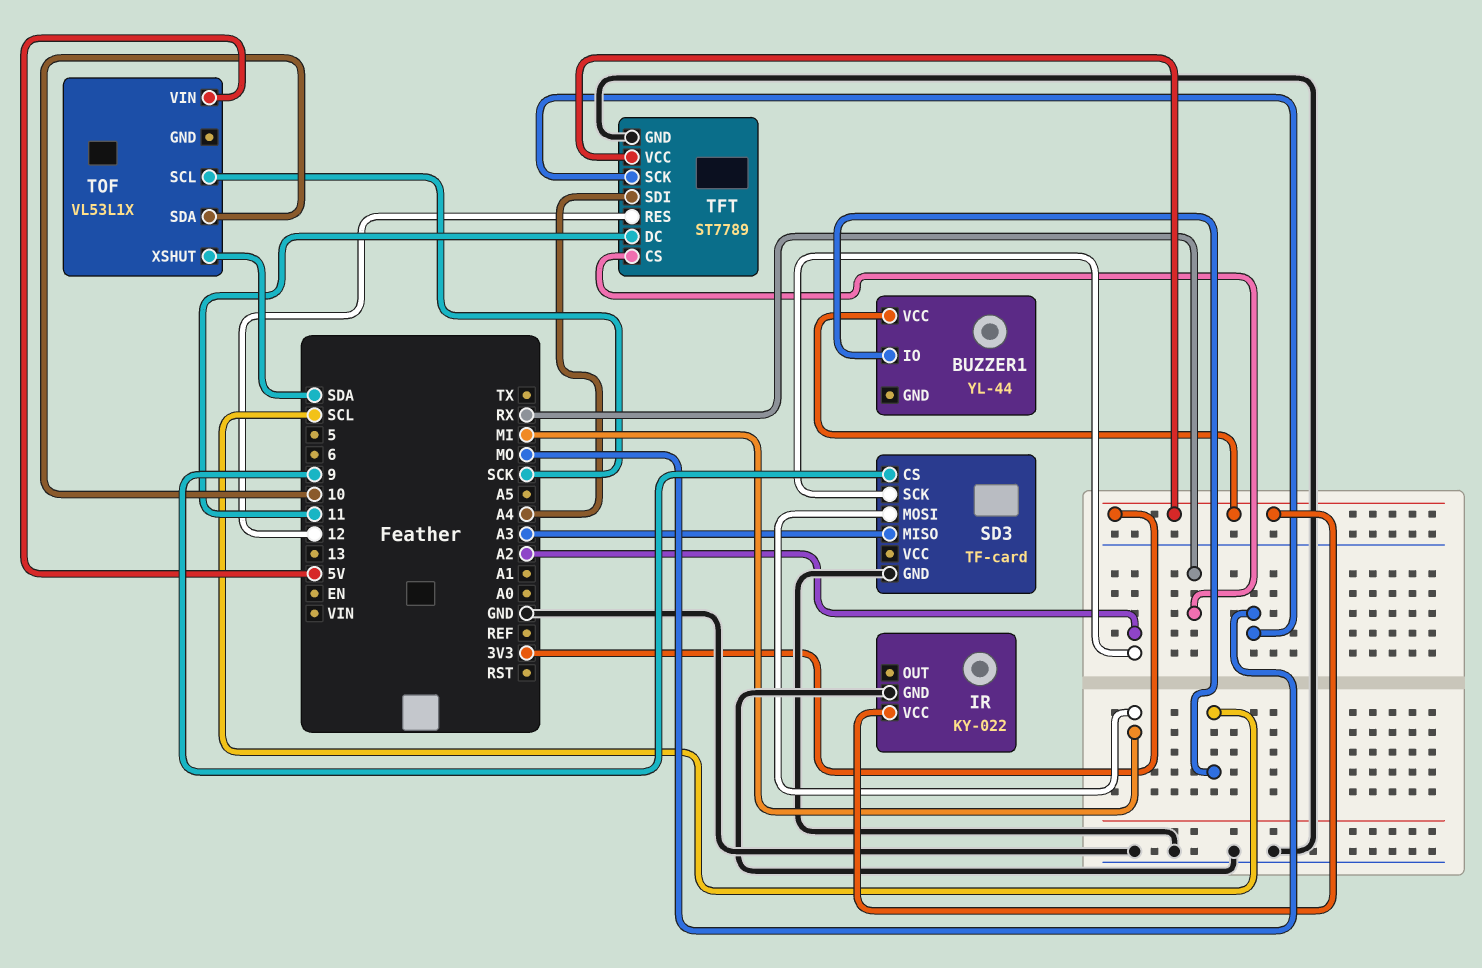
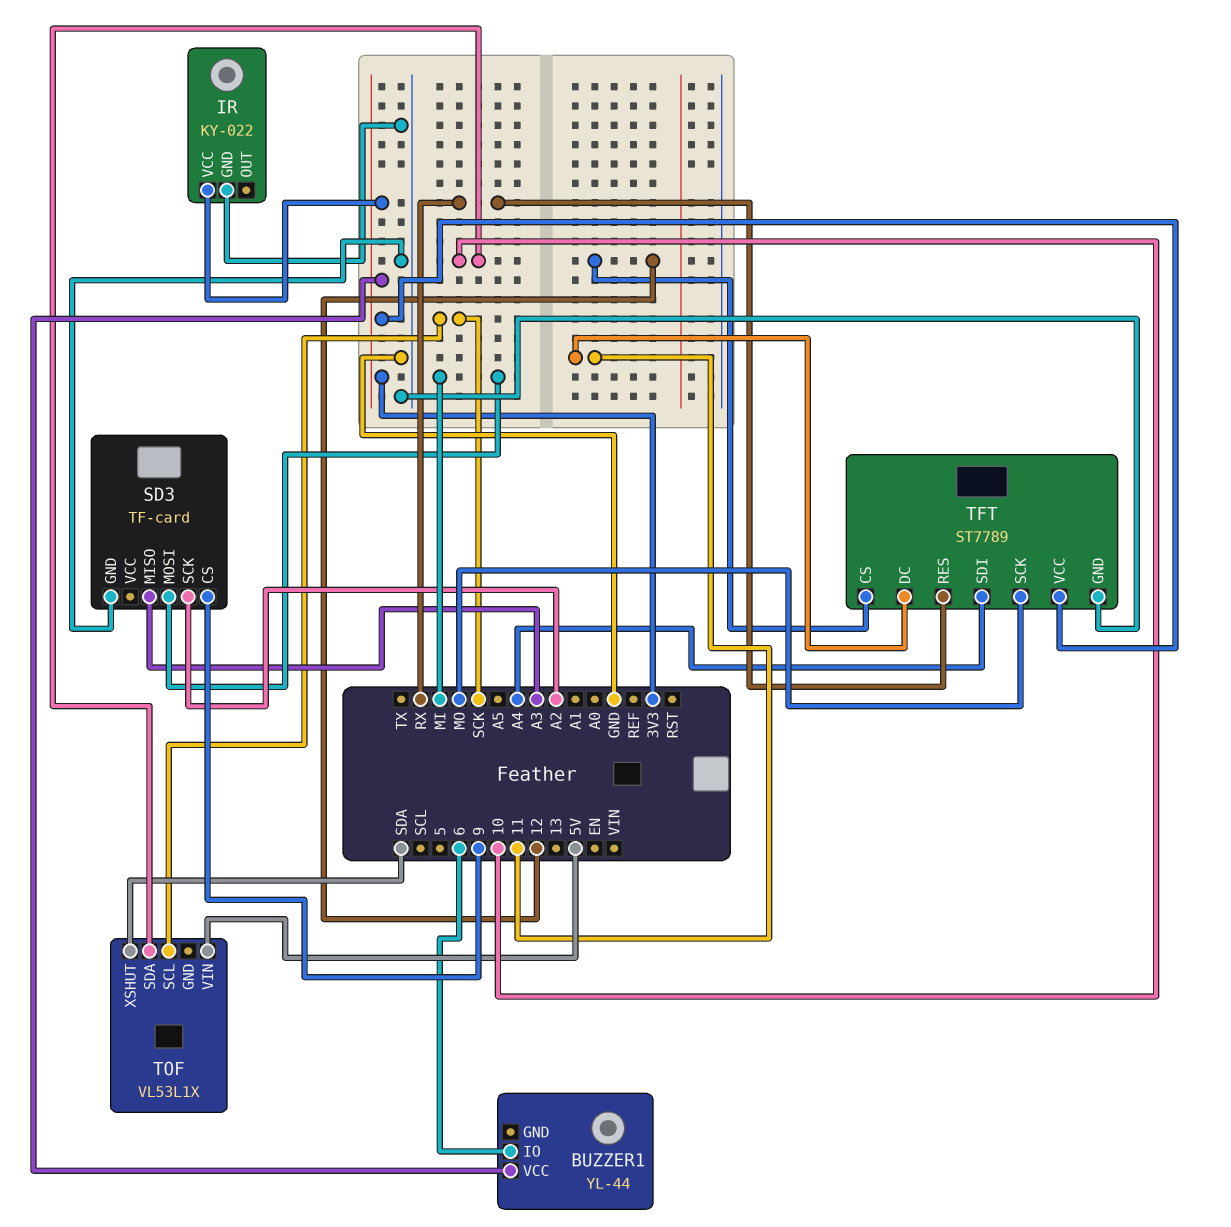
BUZZER1 pin IO: SCL -> 6
TFT pin CS: RX -> 12
TFT pin RES: 12 -> RX

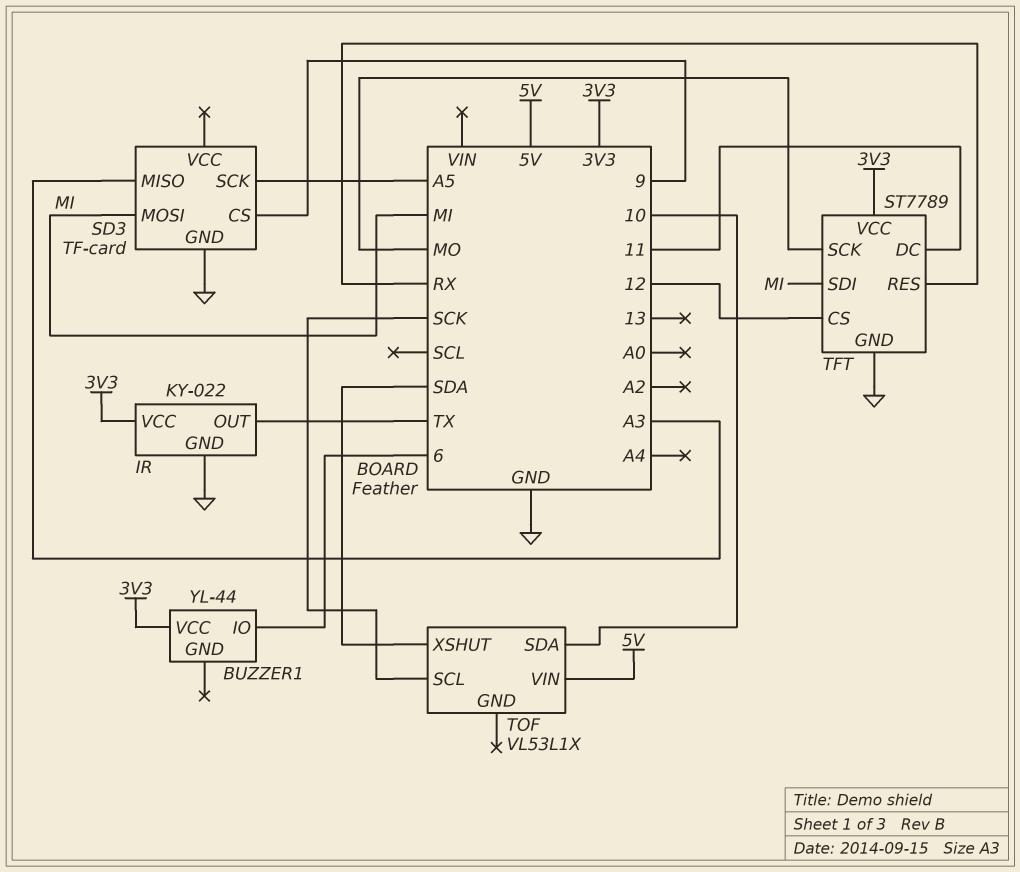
IR pin OUT: none -> TX
SD3 pin SCK: A2 -> A5
TFT pin SDI: A4 -> MI

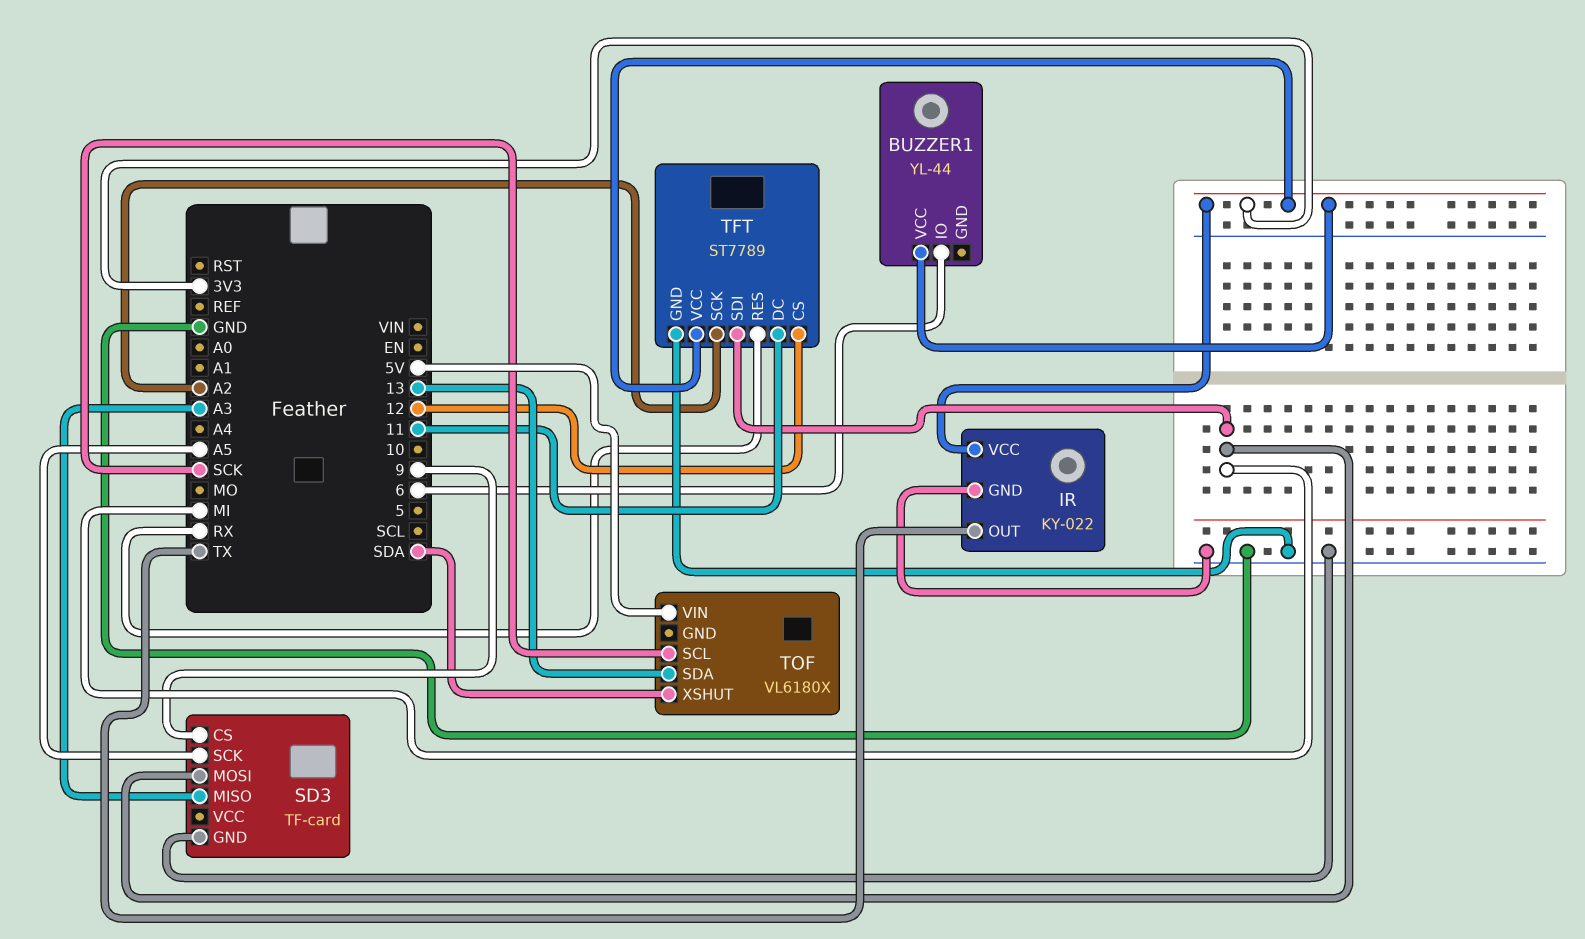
TFT pin SCK: MO -> A2
TOF: VL53L1X -> VL6180X
TOF pin SDA: 10 -> 13

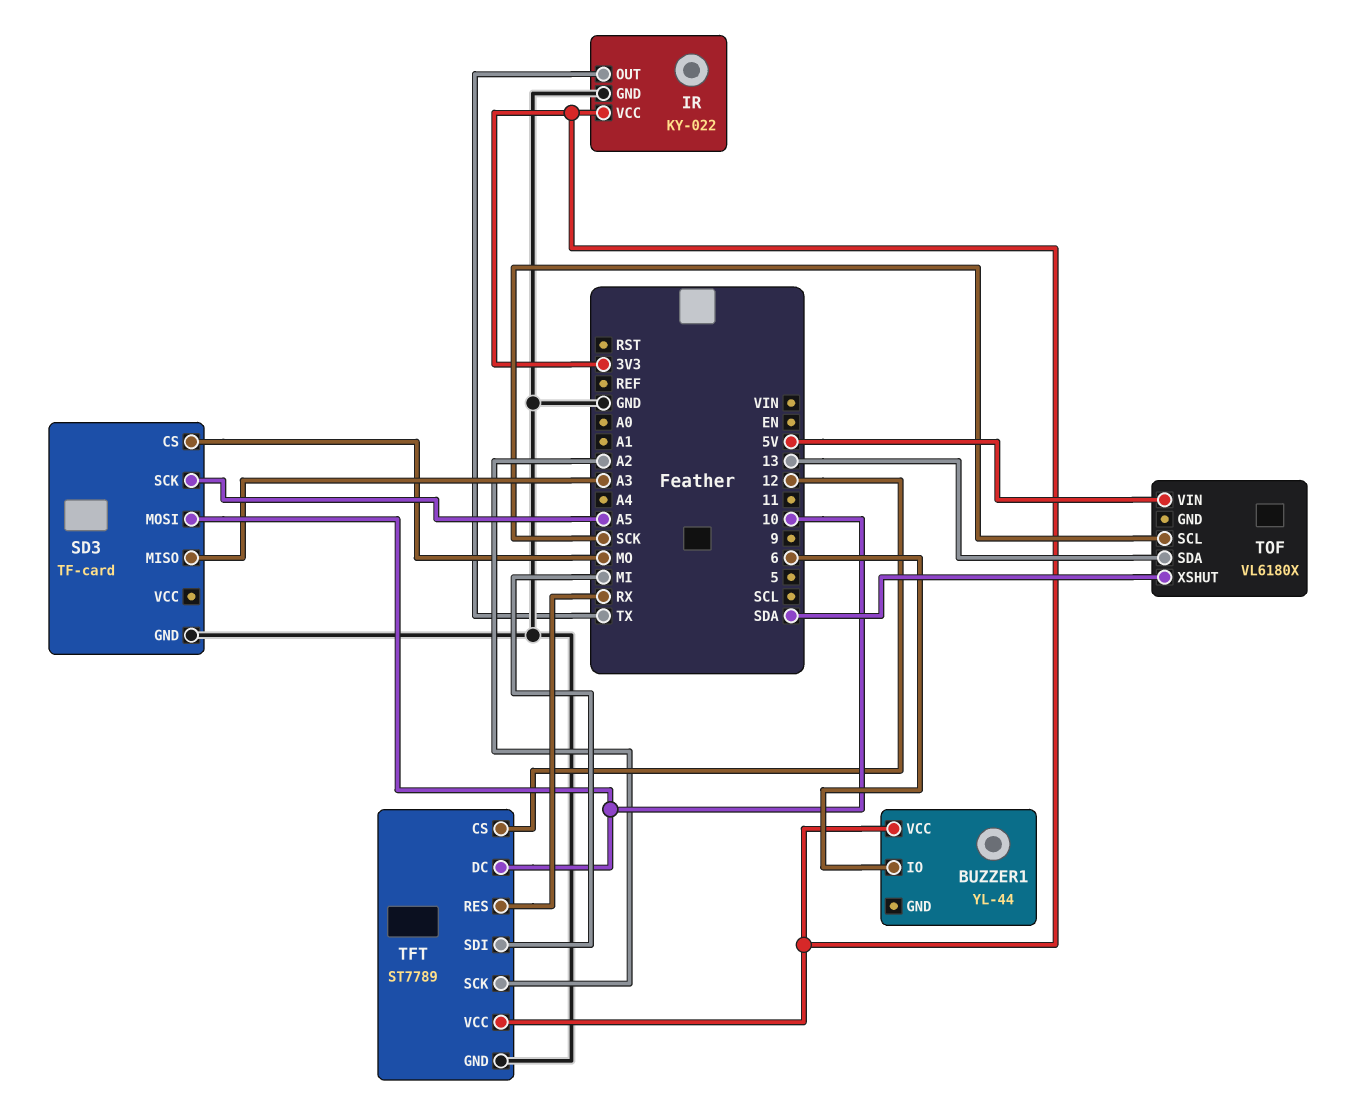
SD3 pin CS: 9 -> MO
SD3 pin MOSI: MI -> 10
TFT pin DC: 11 -> 10

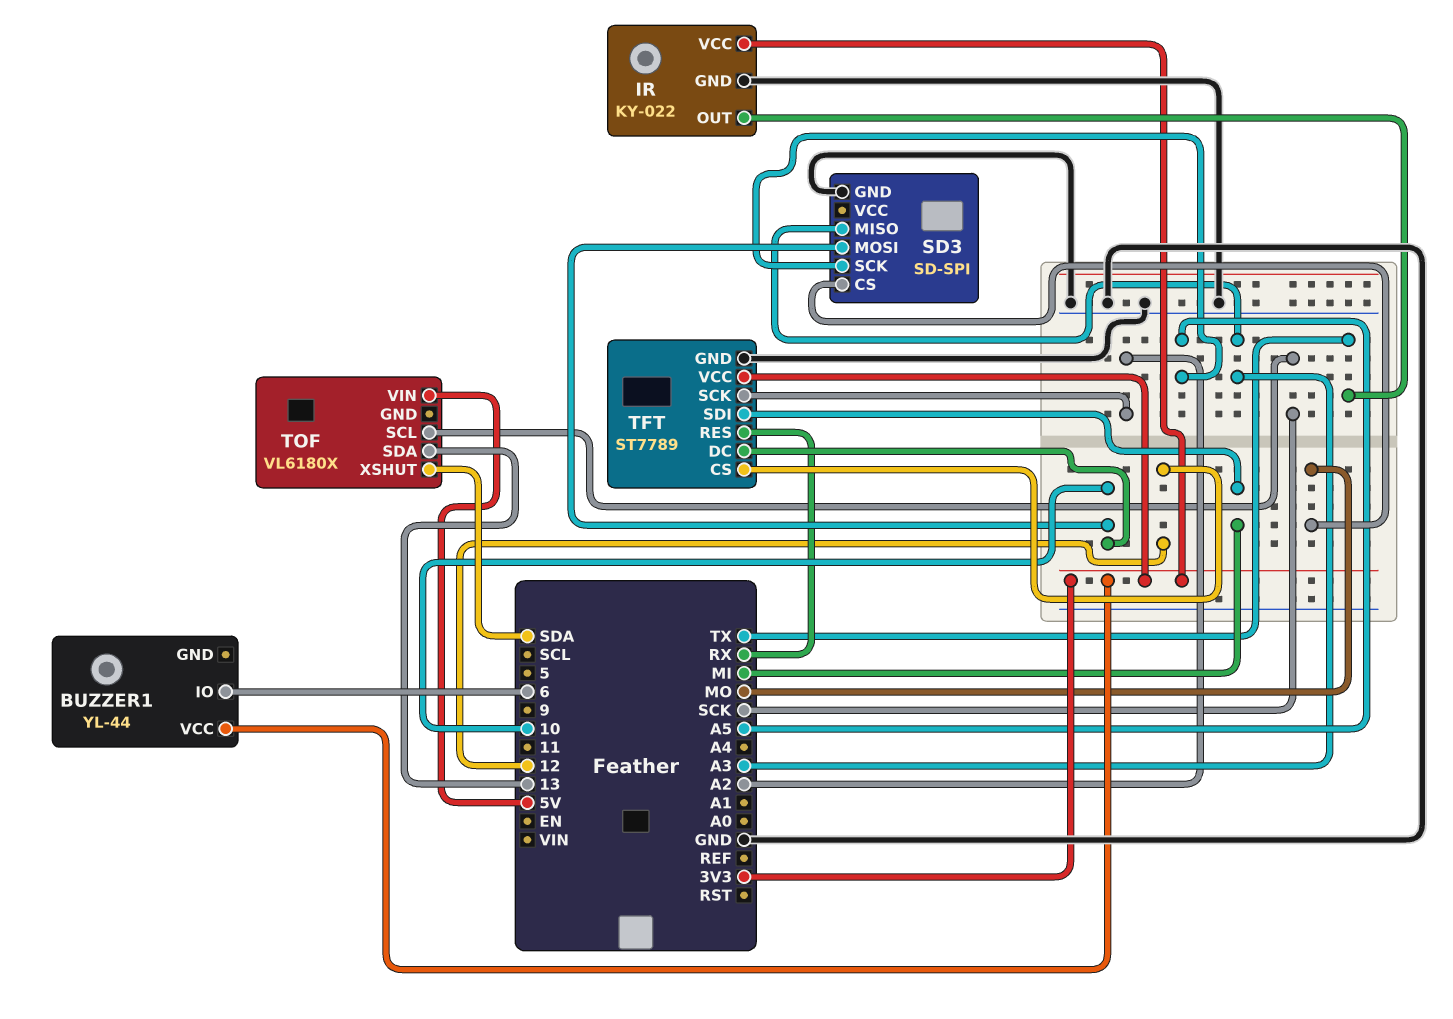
SD3: TF-card -> SD-SPI

